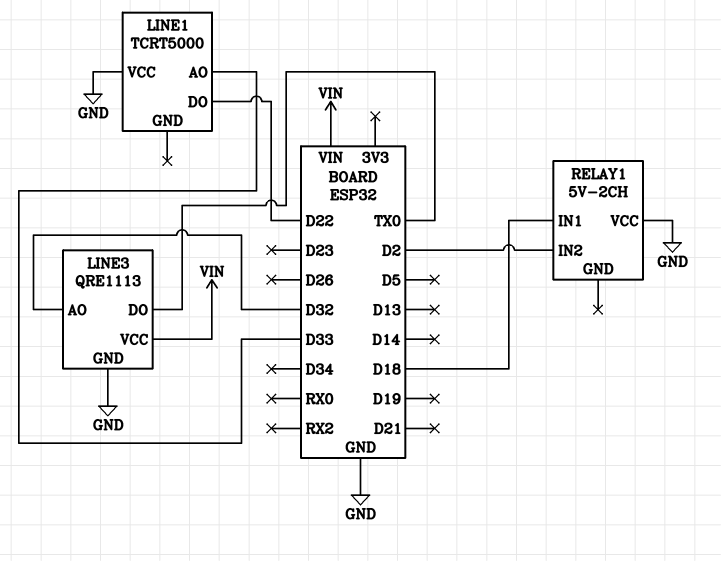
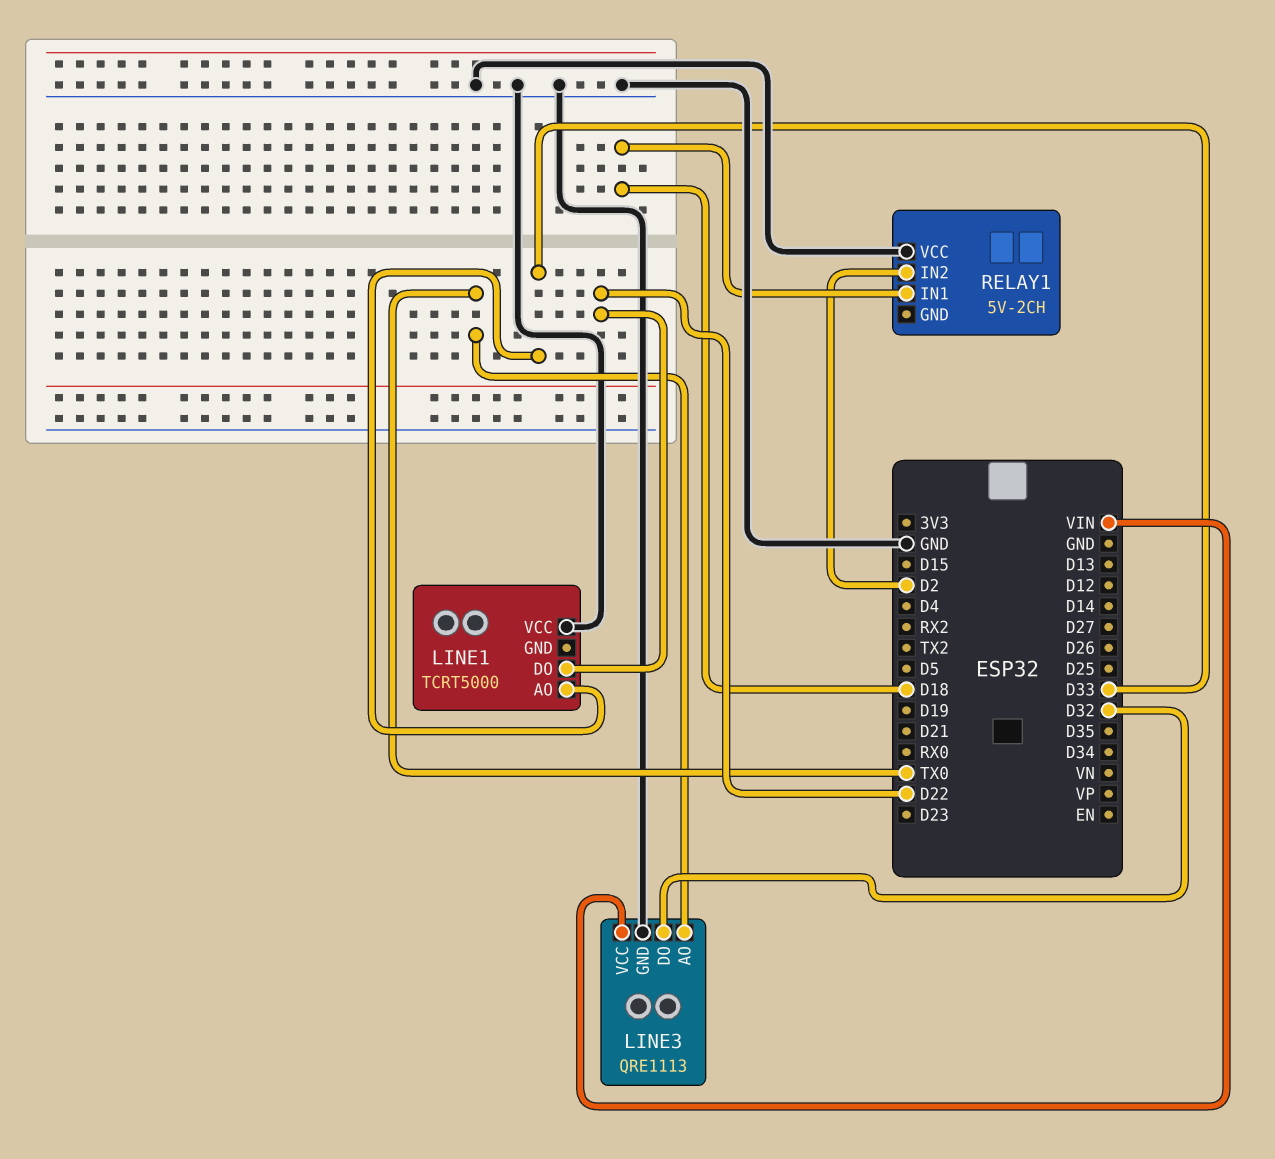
LINE3 pin AO: D32 -> TX0
LINE3 pin DO: TX0 -> D32

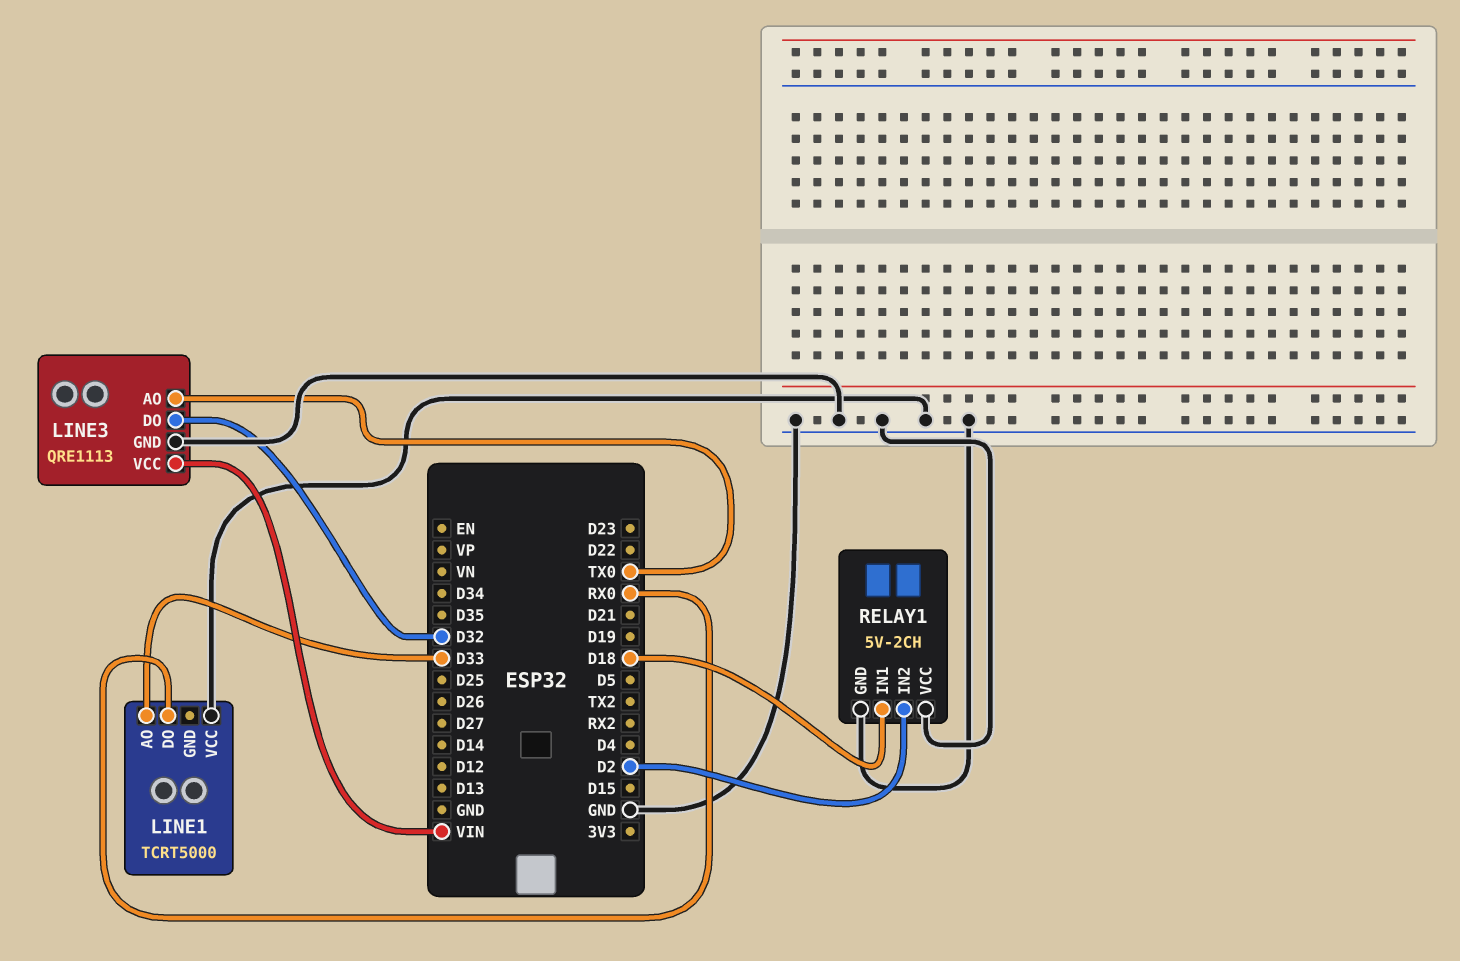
LINE1 pin DO: D22 -> RX0
RELAY1 pin GND: none -> GND

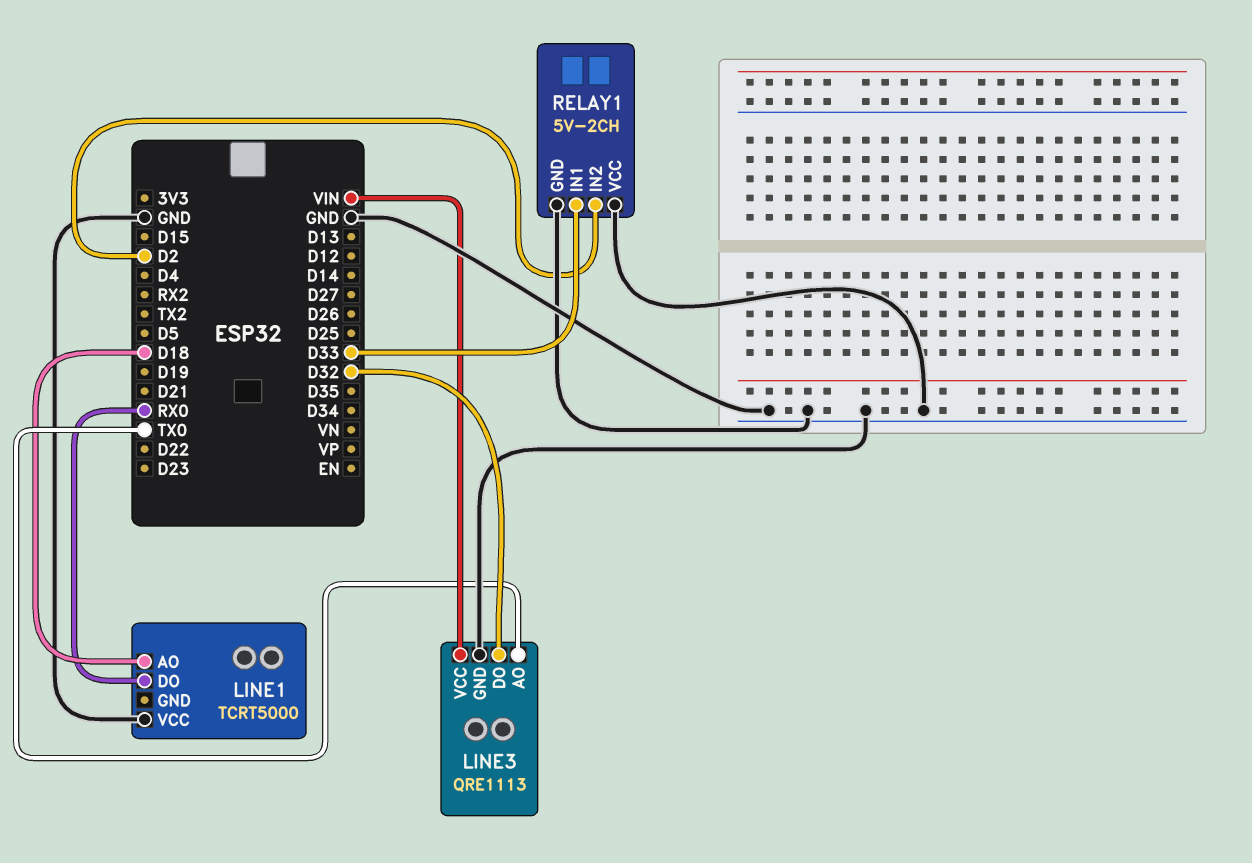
LINE1 pin AO: D33 -> D18
RELAY1 pin IN1: D18 -> D33

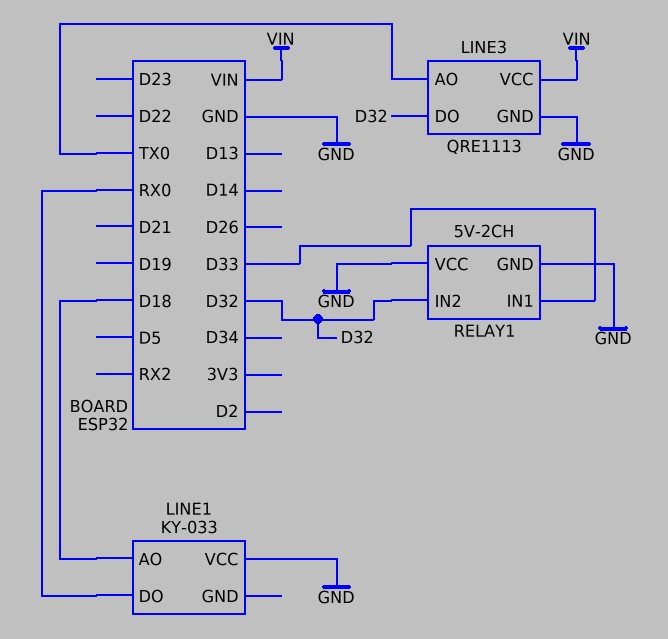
LINE1: TCRT5000 -> KY-033
RELAY1 pin IN2: D2 -> D32

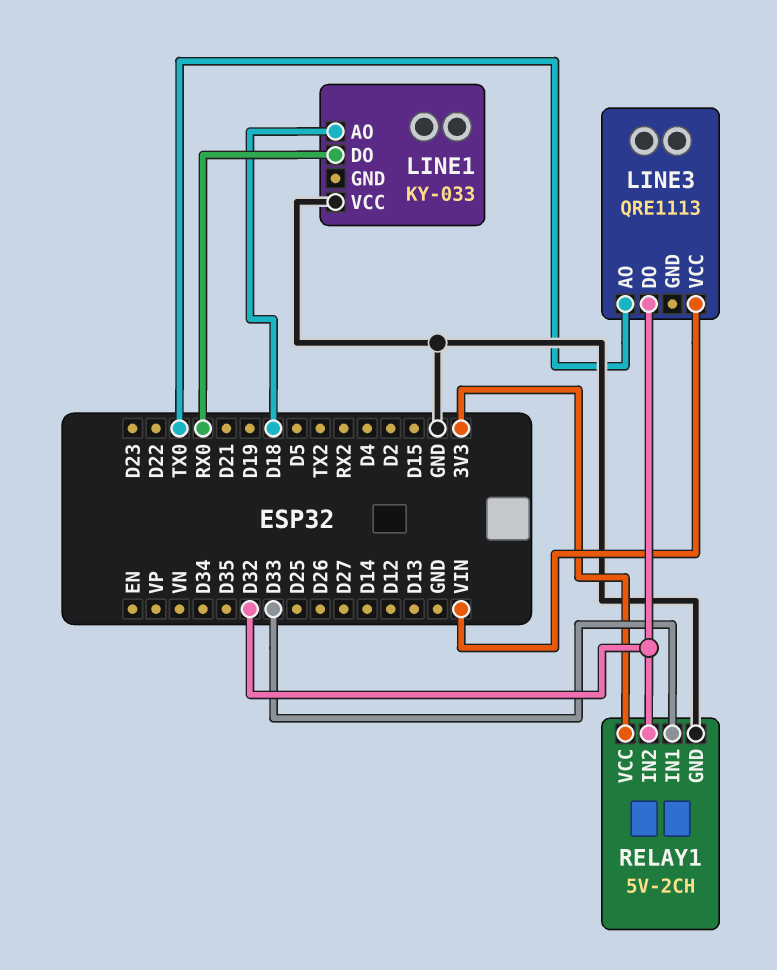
LINE3 pin GND: GND -> none
RELAY1 pin VCC: GND -> 3V3

